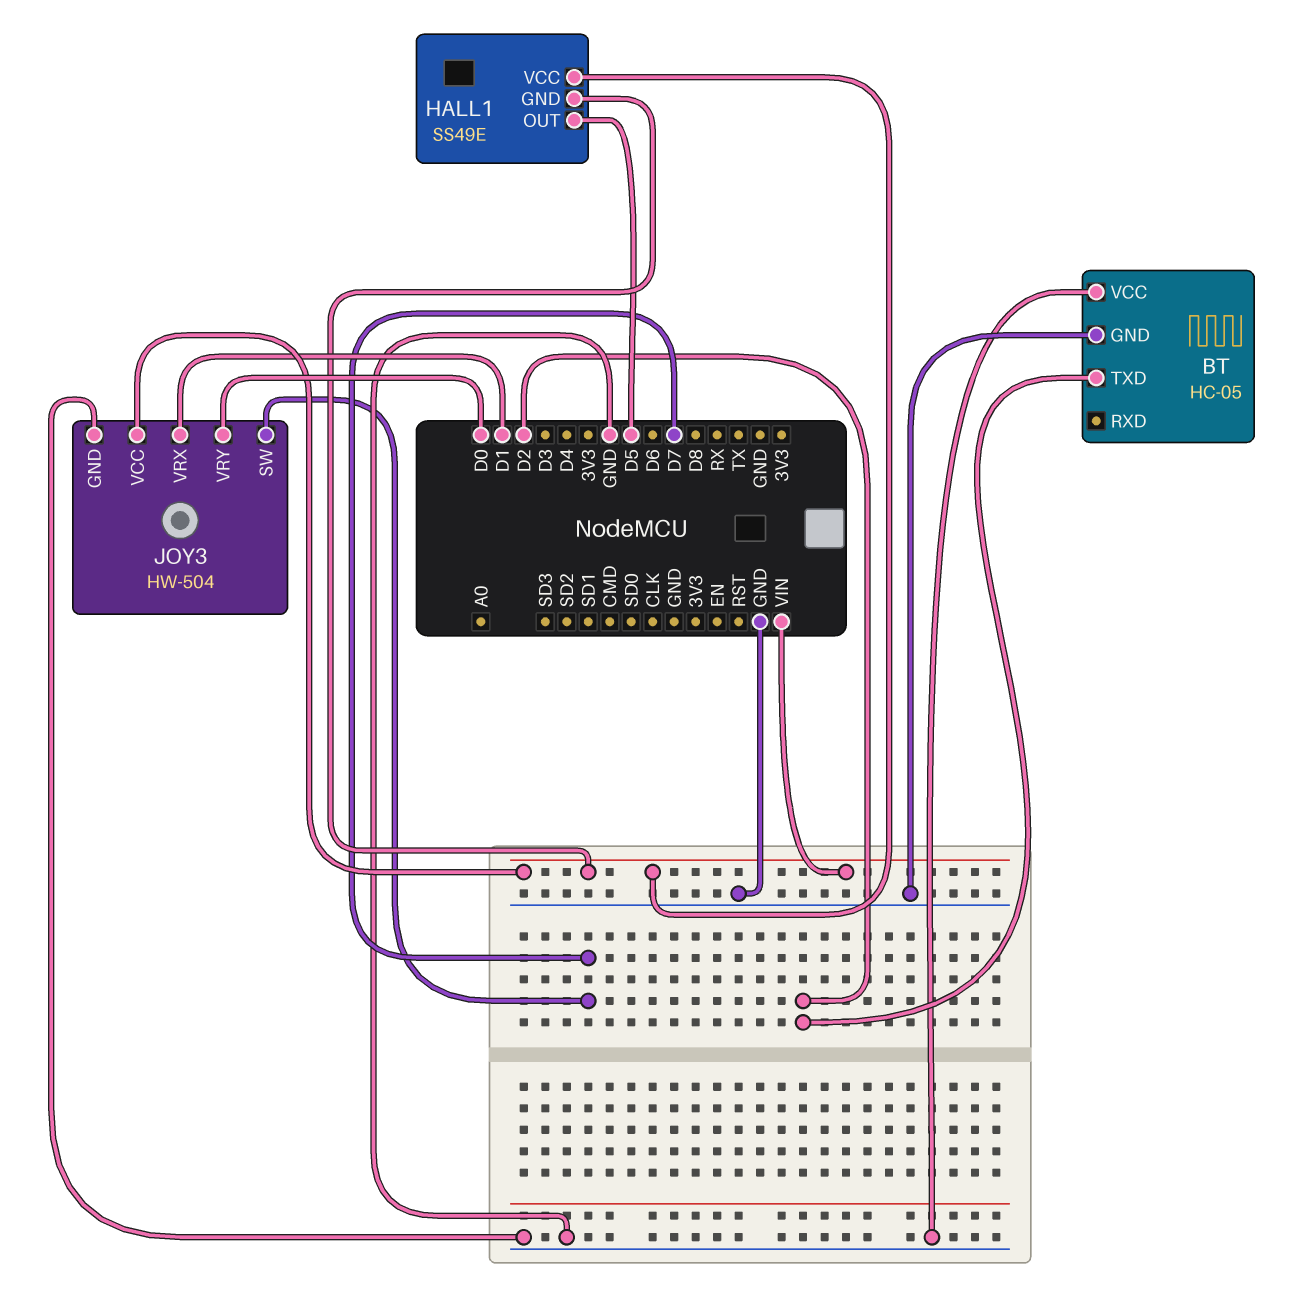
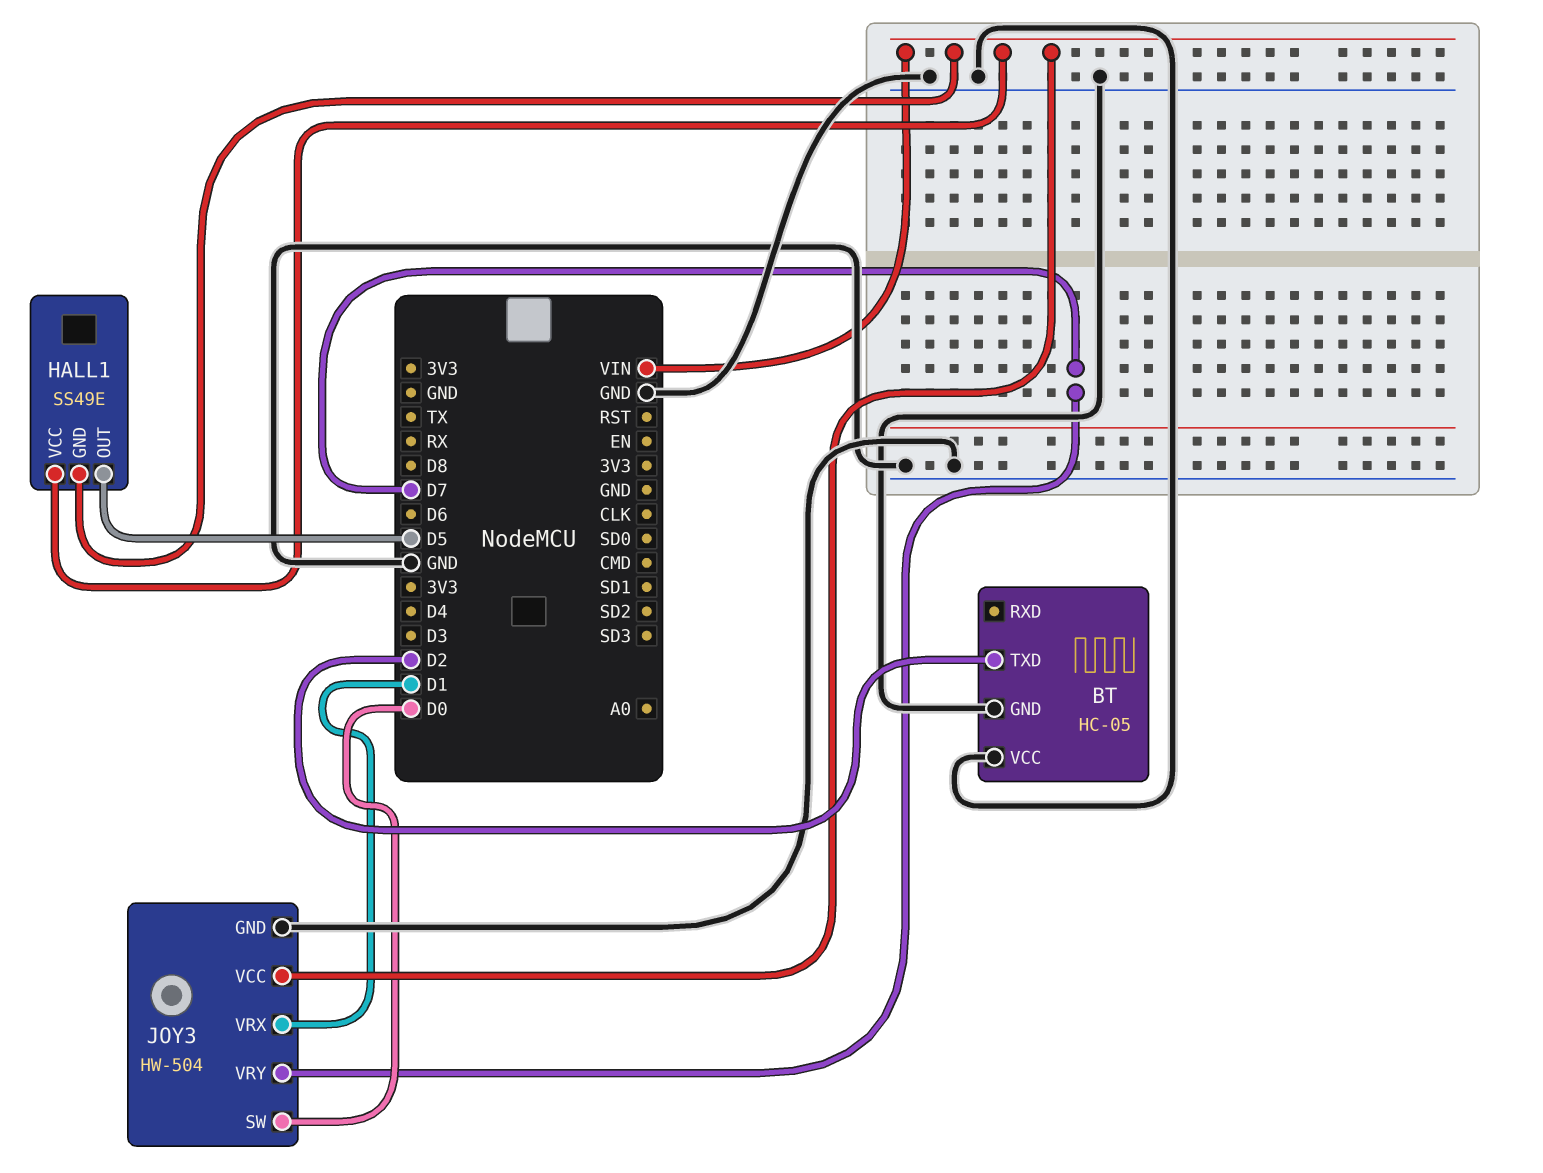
JOY3 pin SW: D7 -> D0
JOY3 pin VRY: D0 -> D7

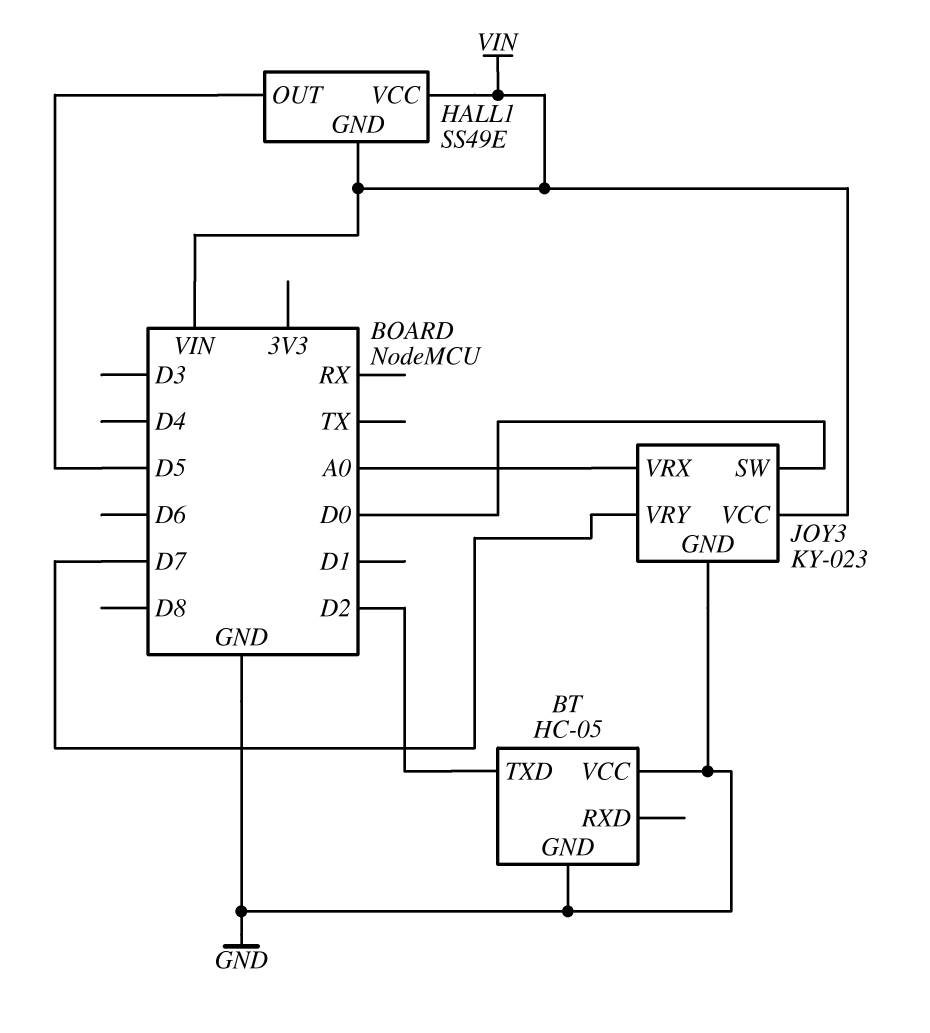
JOY3: HW-504 -> KY-023
JOY3 pin VRX: D1 -> A0

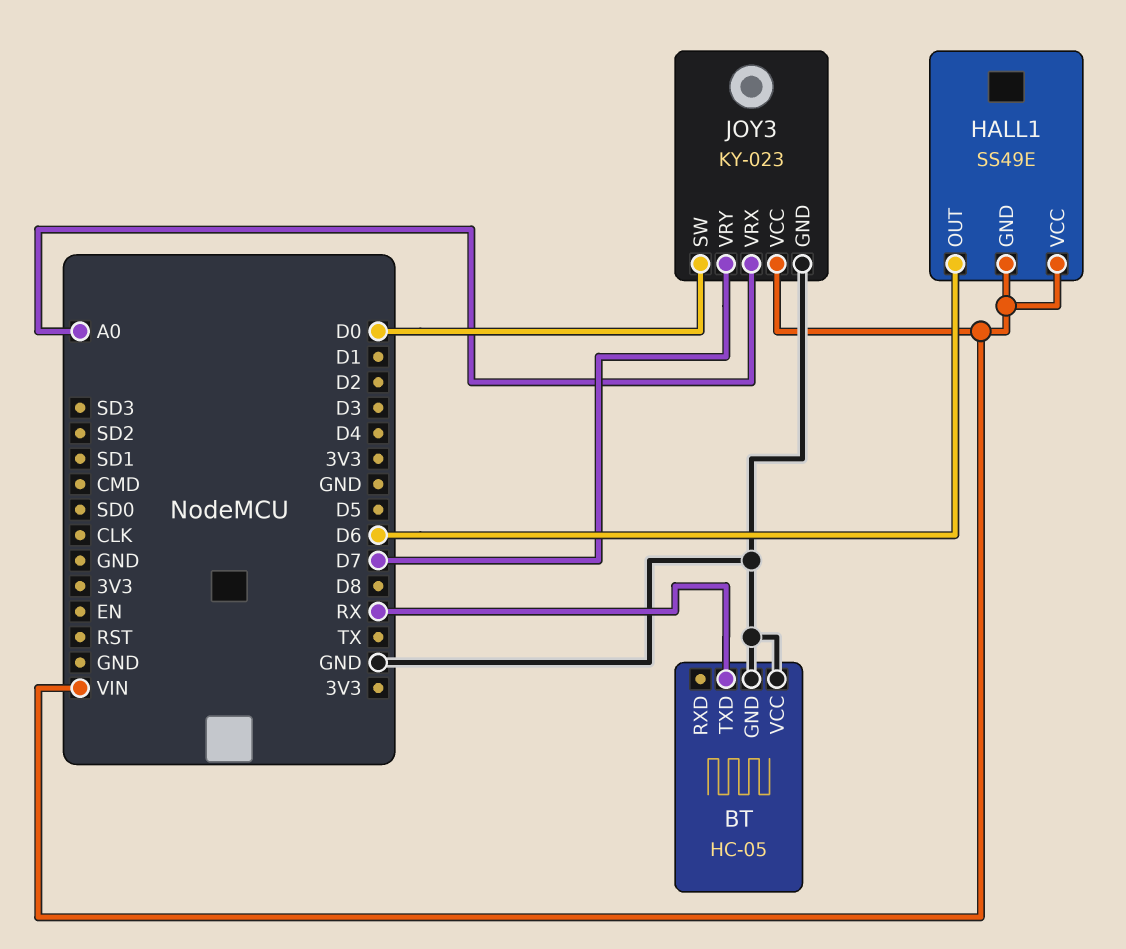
BT pin TXD: D2 -> RX
HALL1 pin OUT: D5 -> D6

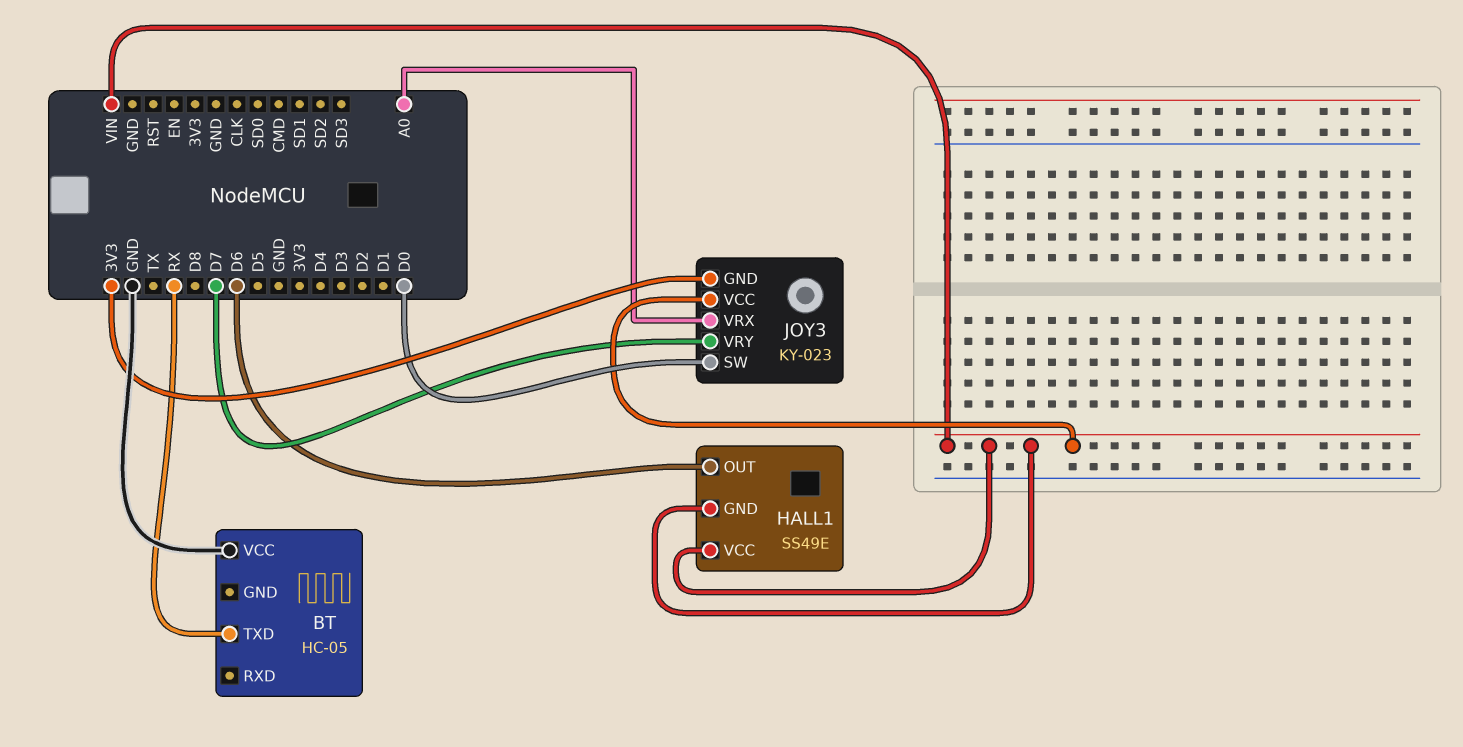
BT pin GND: GND -> none
JOY3 pin GND: GND -> 3V3

